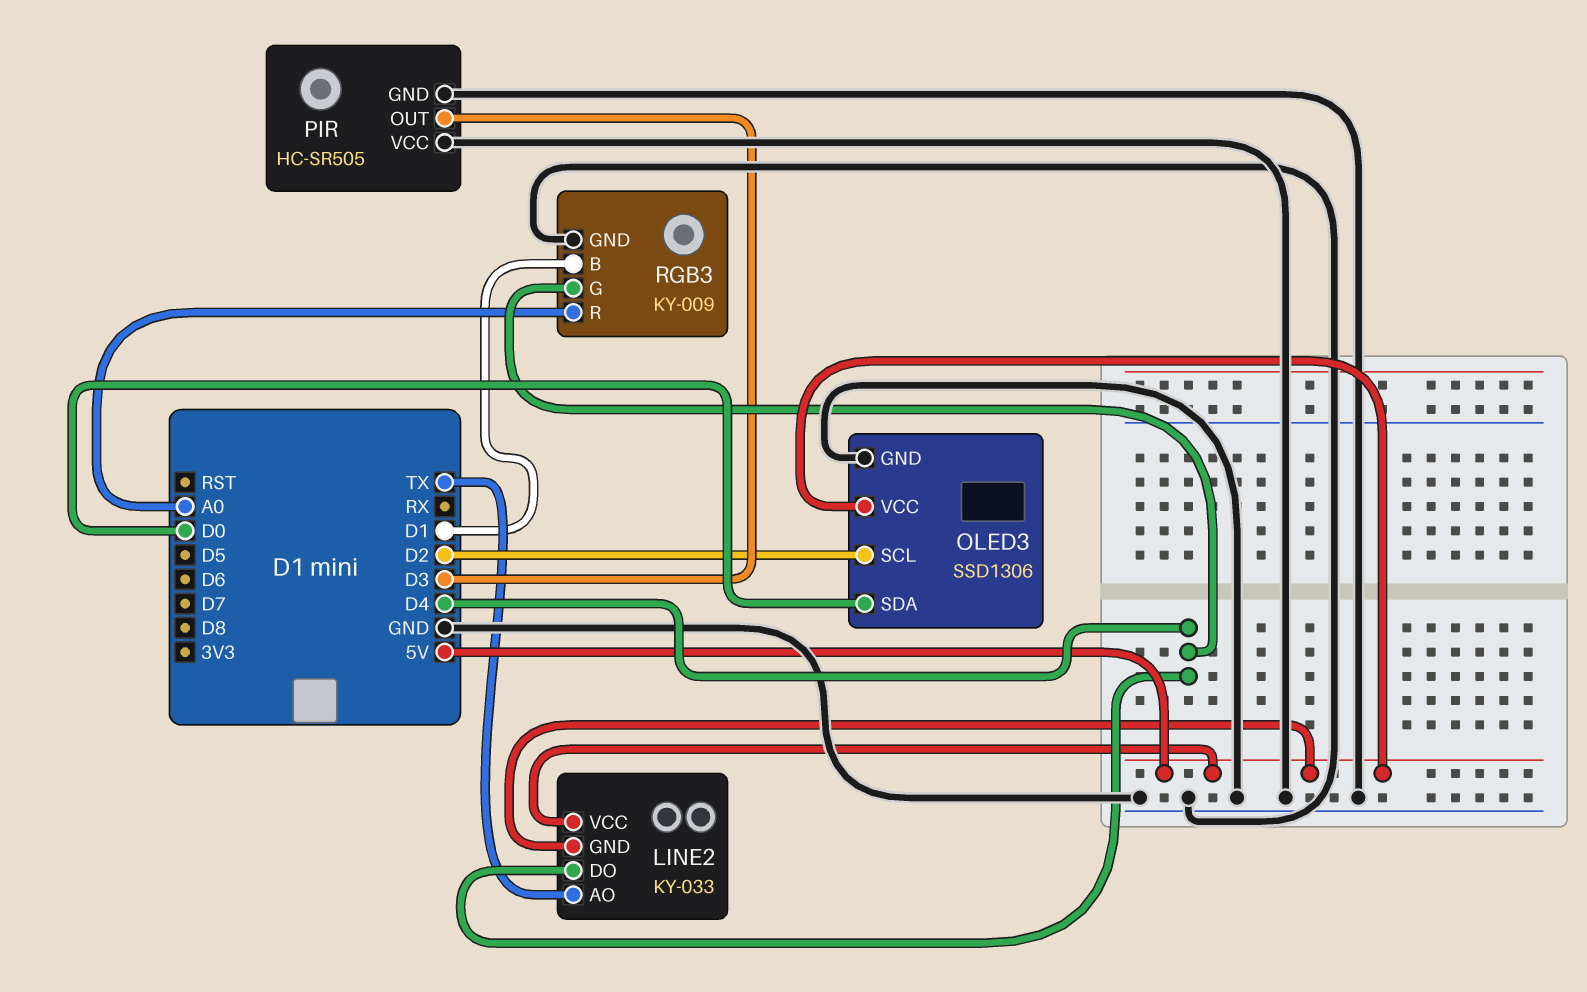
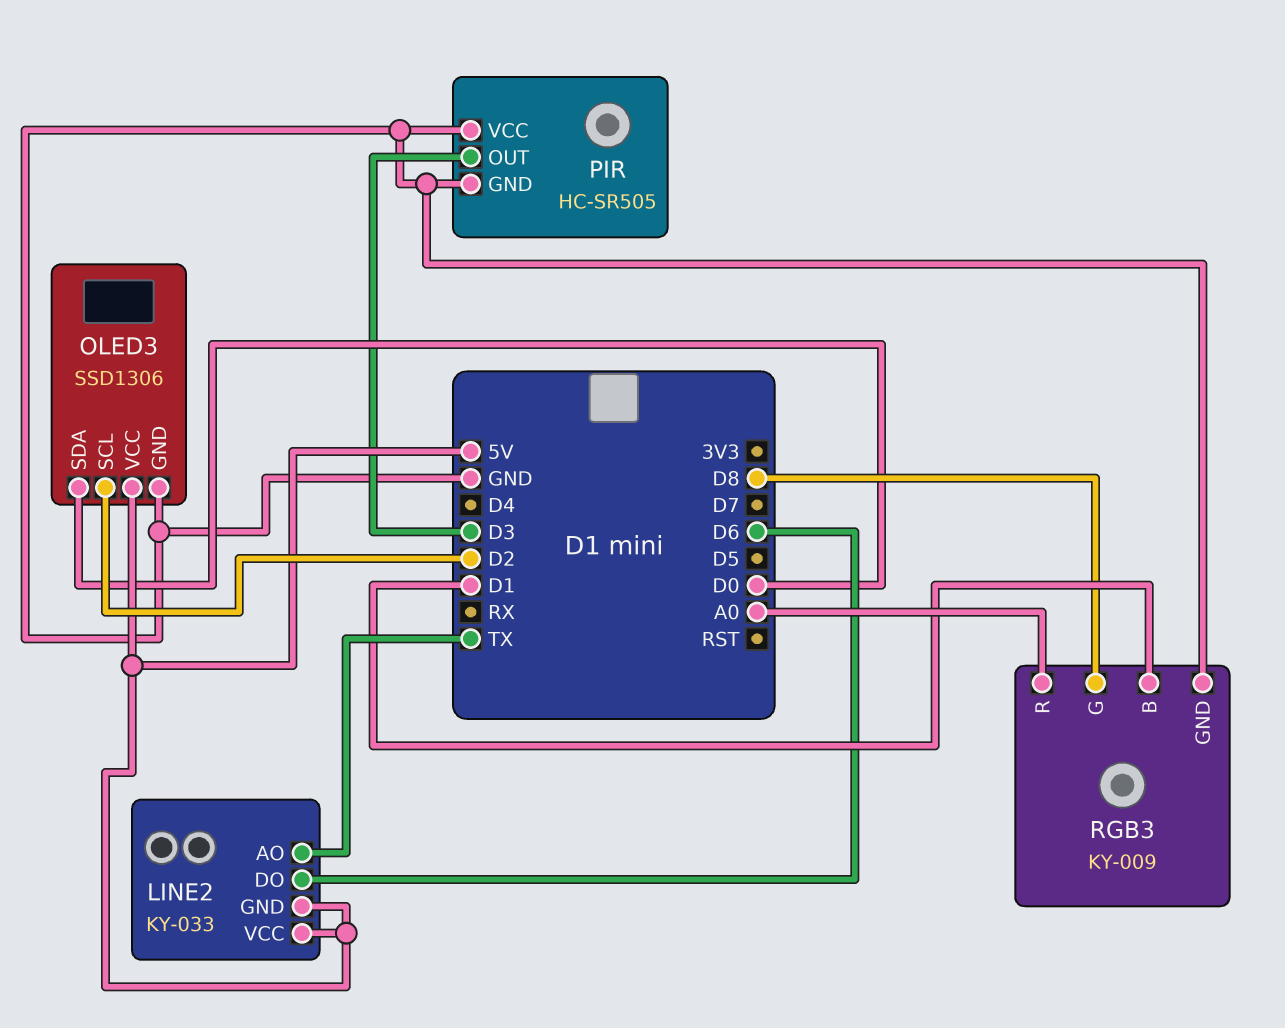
LINE2 pin DO: D4 -> D6
RGB3 pin G: D4 -> D8

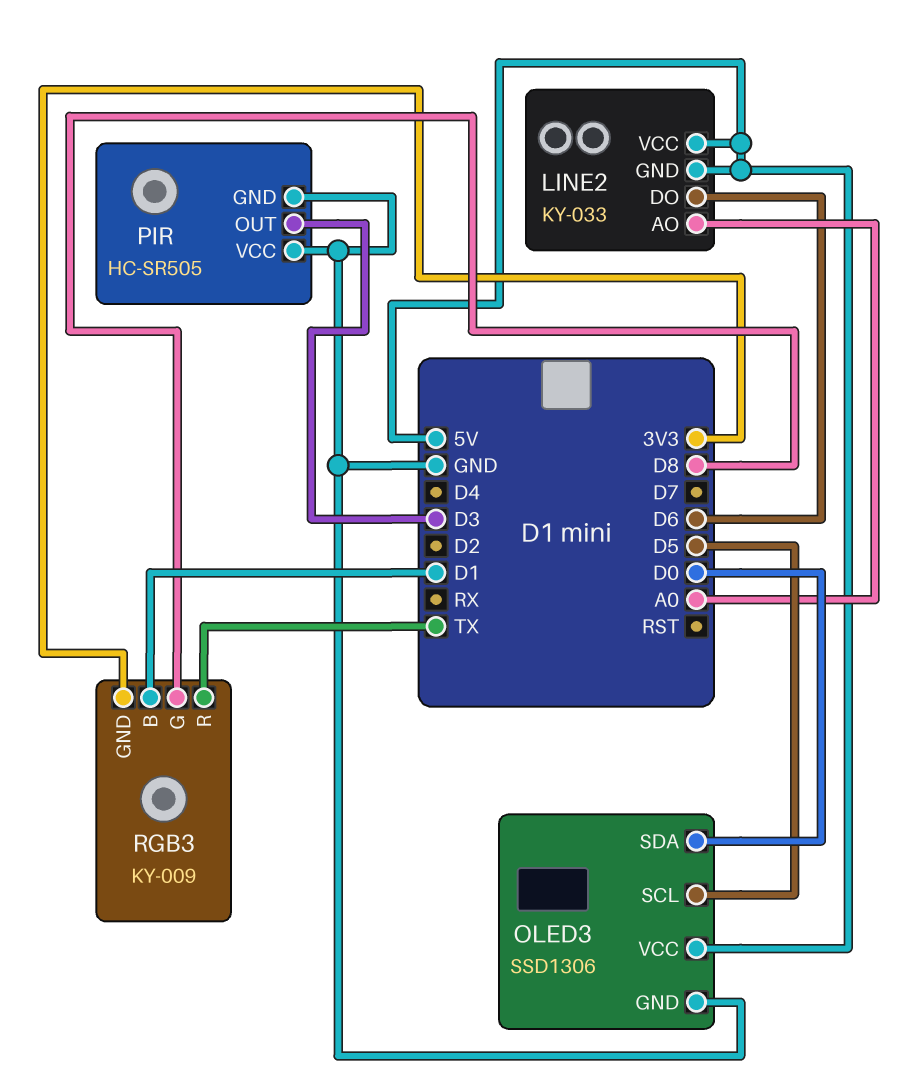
LINE2 pin AO: TX -> A0
OLED3 pin SCL: D2 -> D5
RGB3 pin GND: GND -> 3V3
RGB3 pin R: A0 -> TX

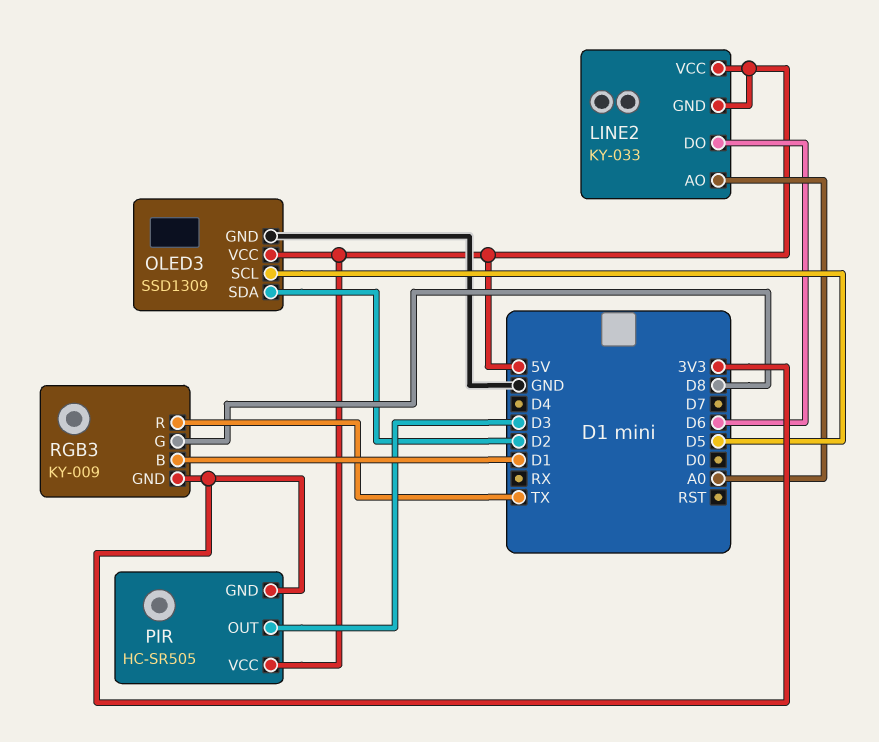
OLED3: SSD1306 -> SSD1309
OLED3 pin SDA: D0 -> D2
PIR pin GND: GND -> 3V3
PIR pin VCC: GND -> 5V

